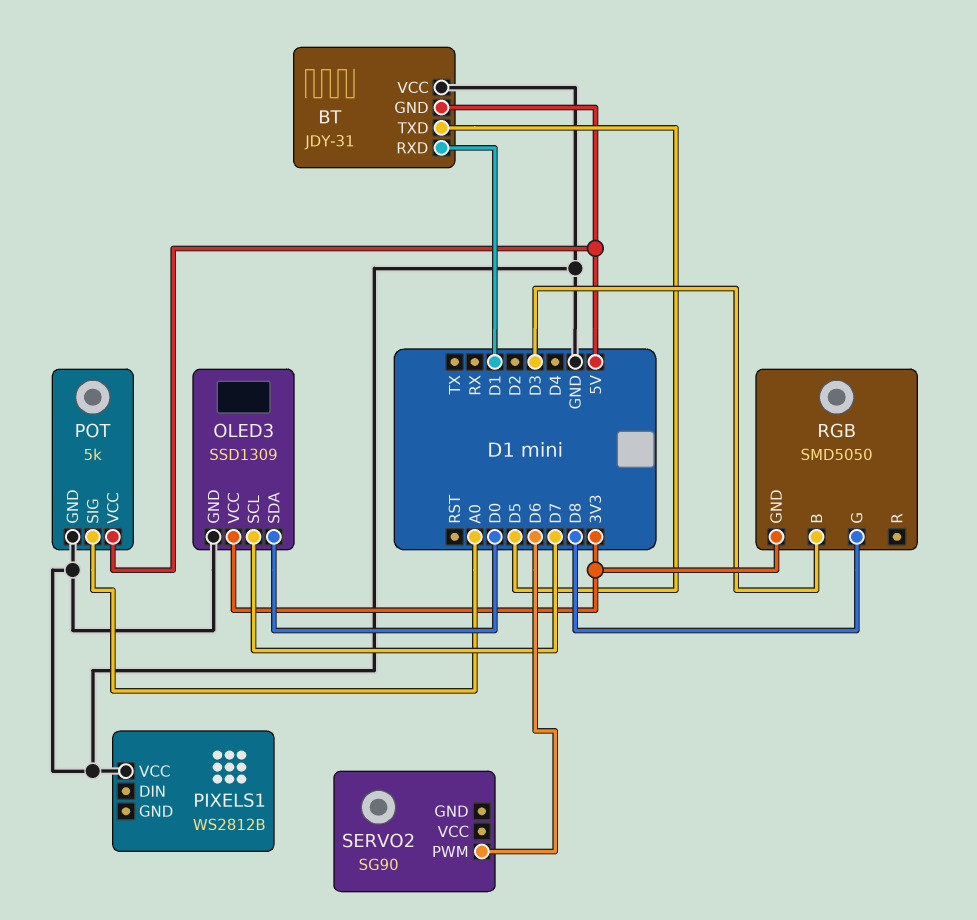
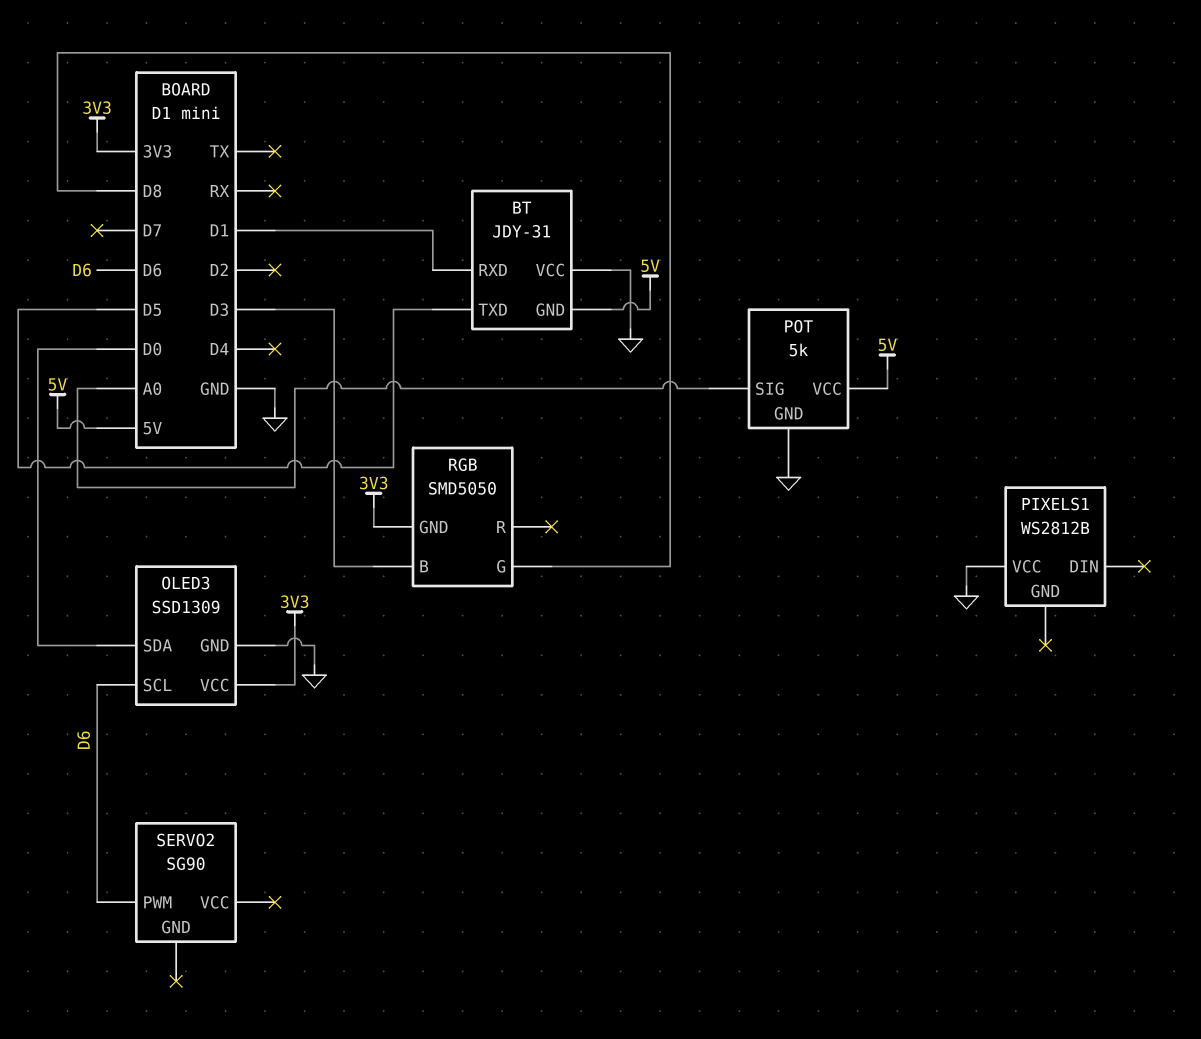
OLED3 pin SCL: D7 -> D6

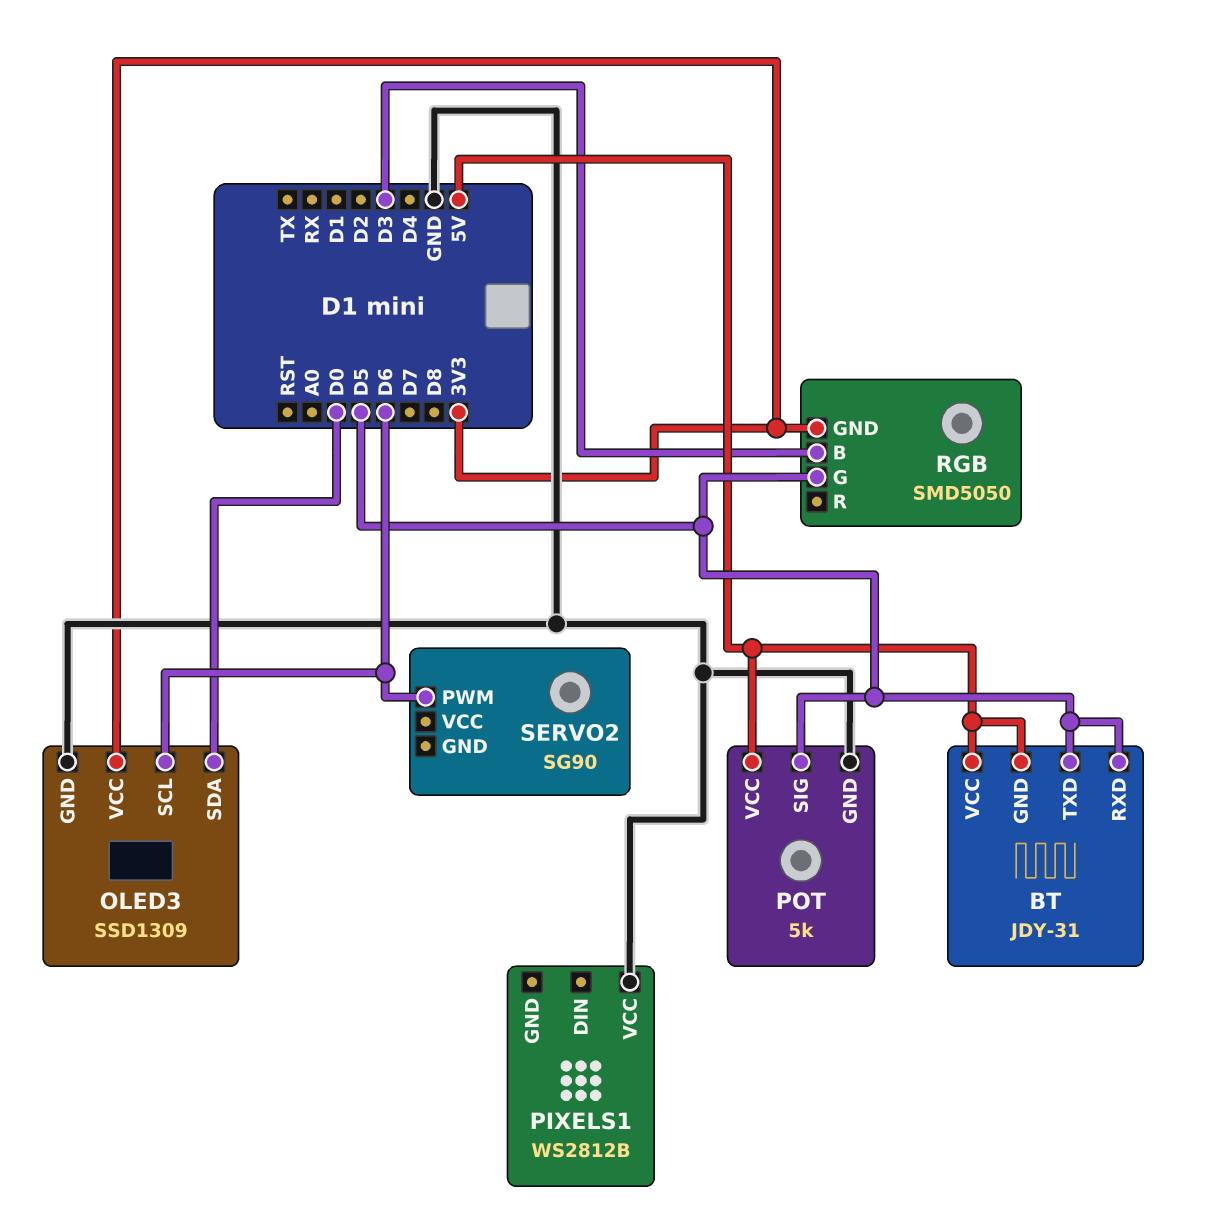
BT pin RXD: D1 -> D5
BT pin VCC: GND -> 5V
POT pin SIG: A0 -> D5
RGB pin G: D8 -> D5

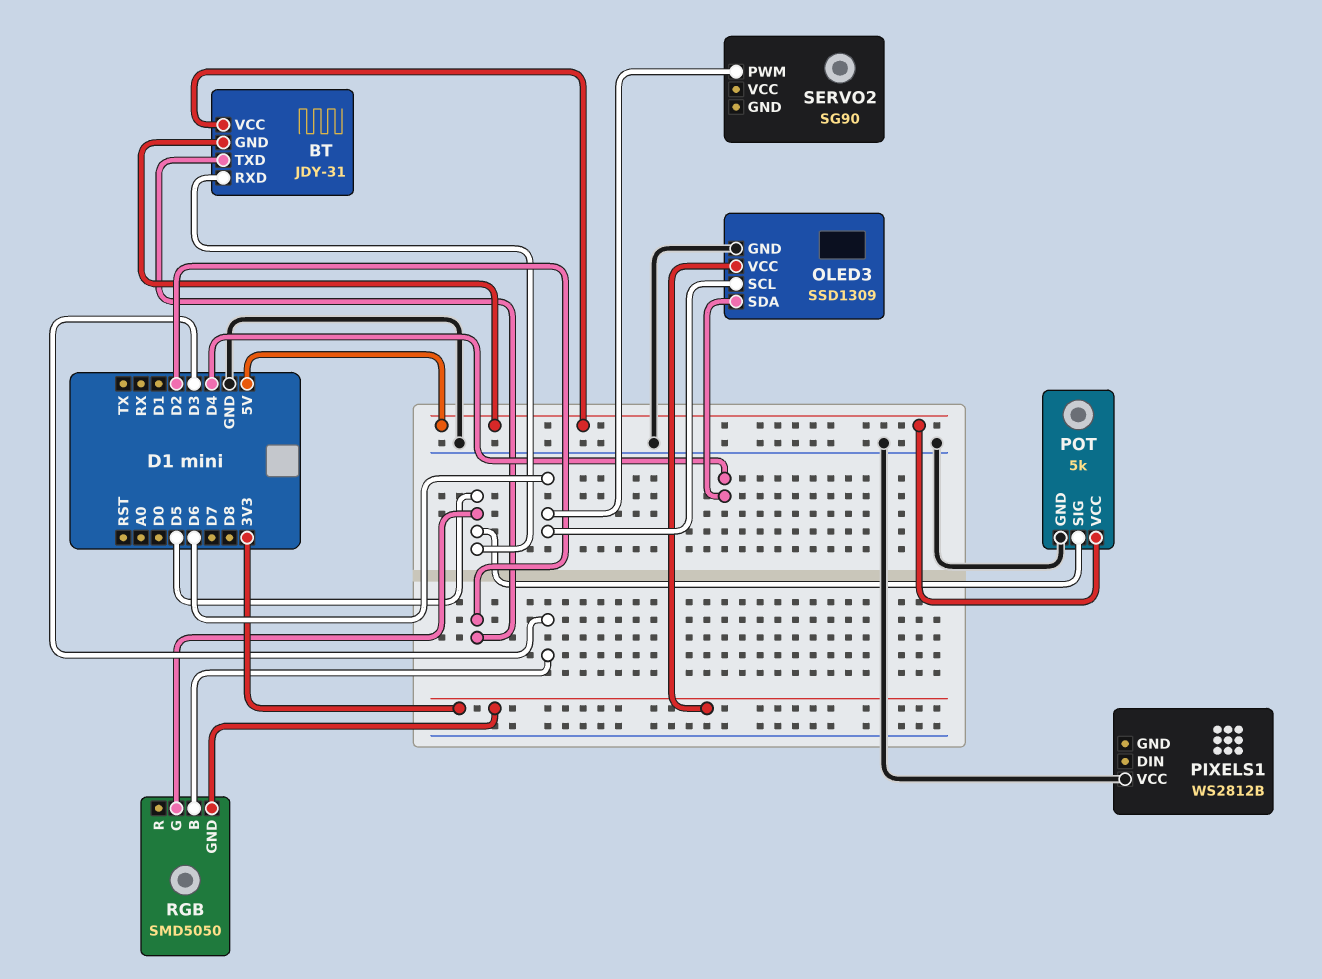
BT pin TXD: D5 -> D2
OLED3 pin SDA: D0 -> D4

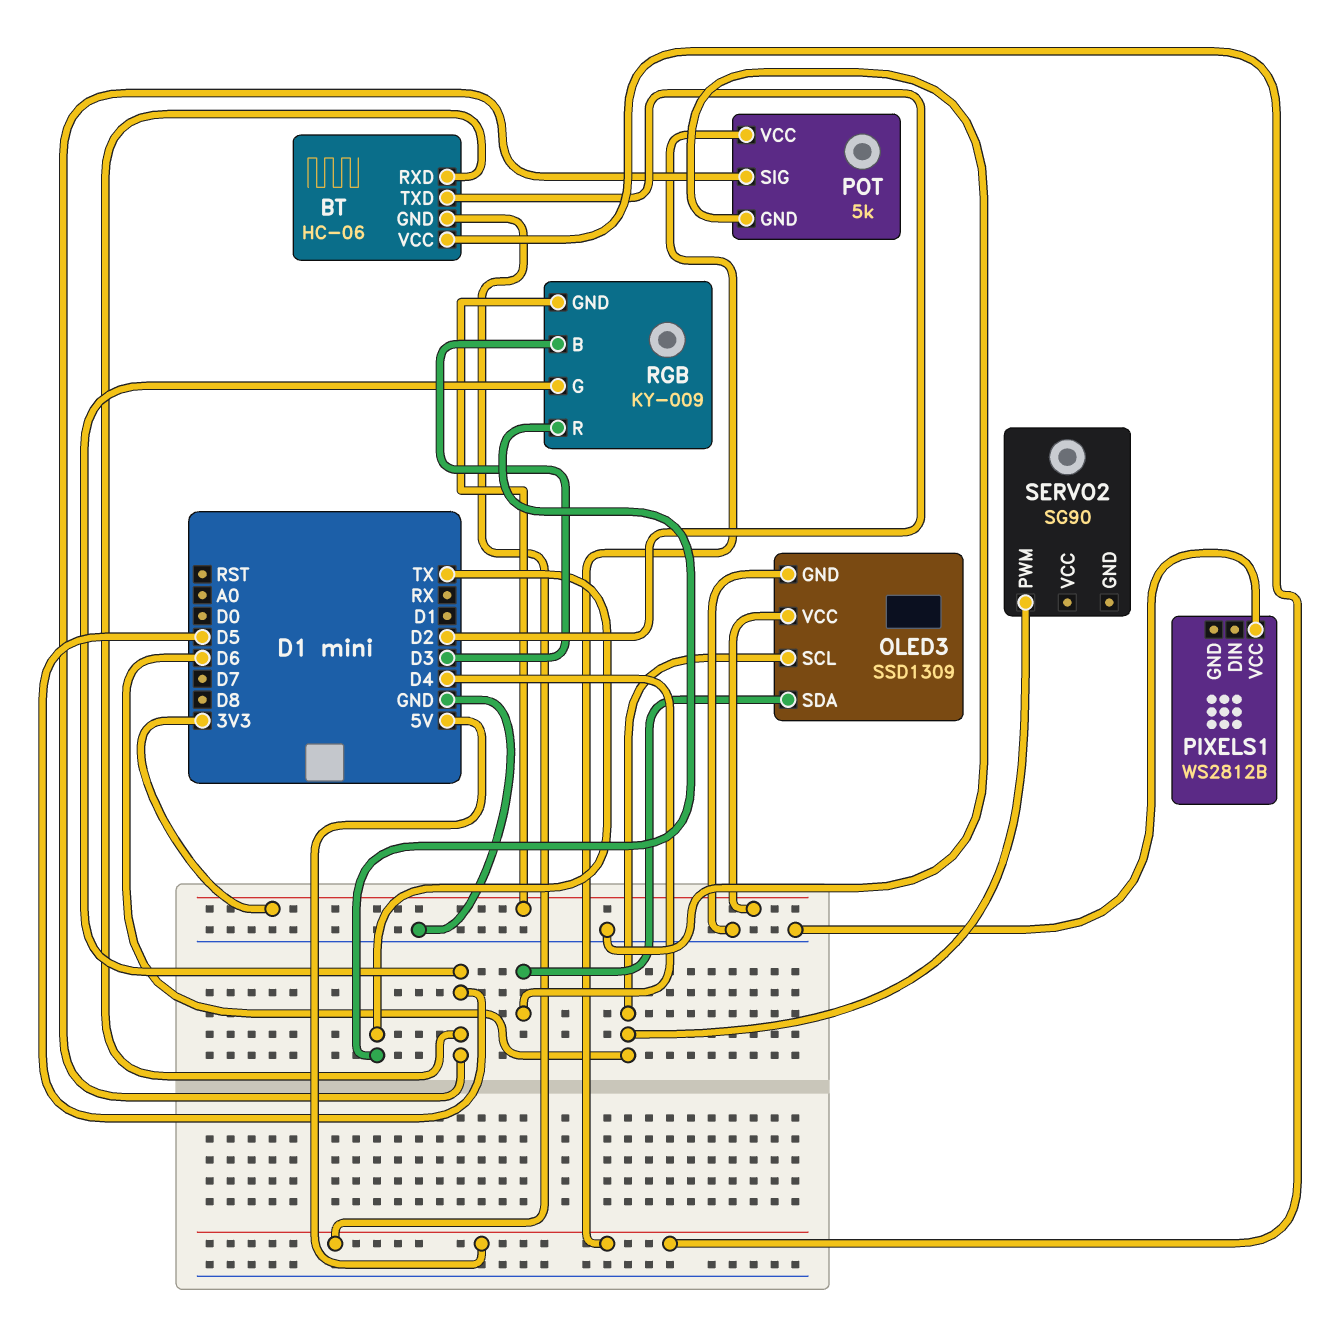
BT: JDY-31 -> HC-06
RGB: SMD5050 -> KY-009
RGB pin R: none -> TX

